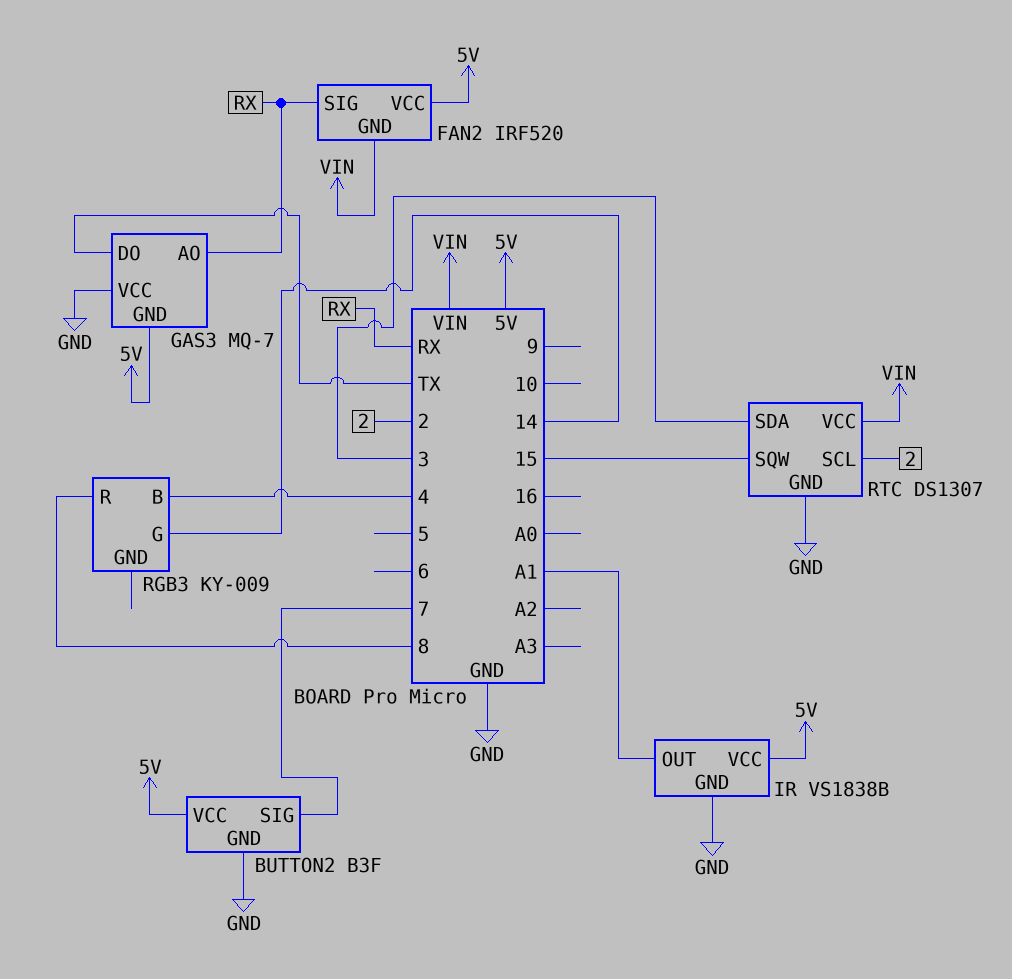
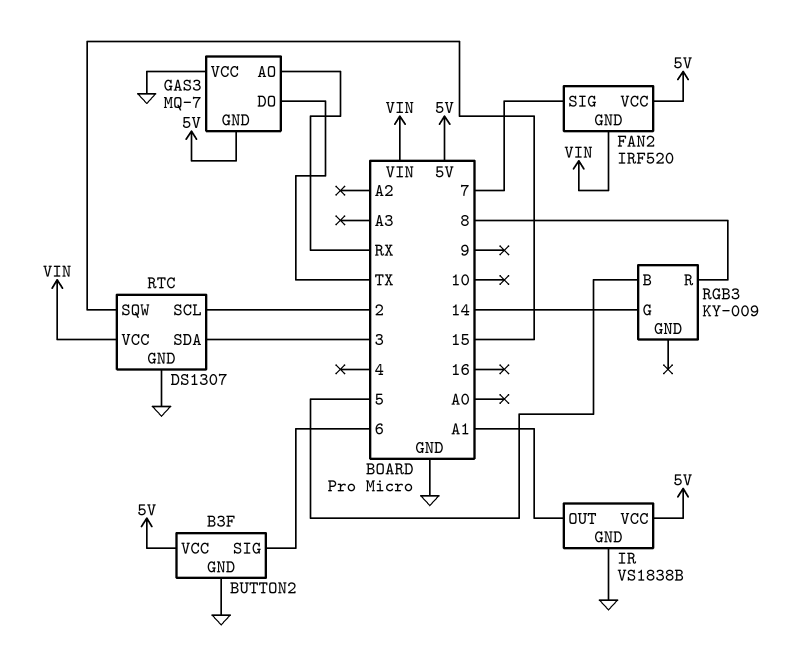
BUTTON2 pin SIG: 7 -> 6
FAN2 pin SIG: RX -> 7
RGB3 pin B: 4 -> 5

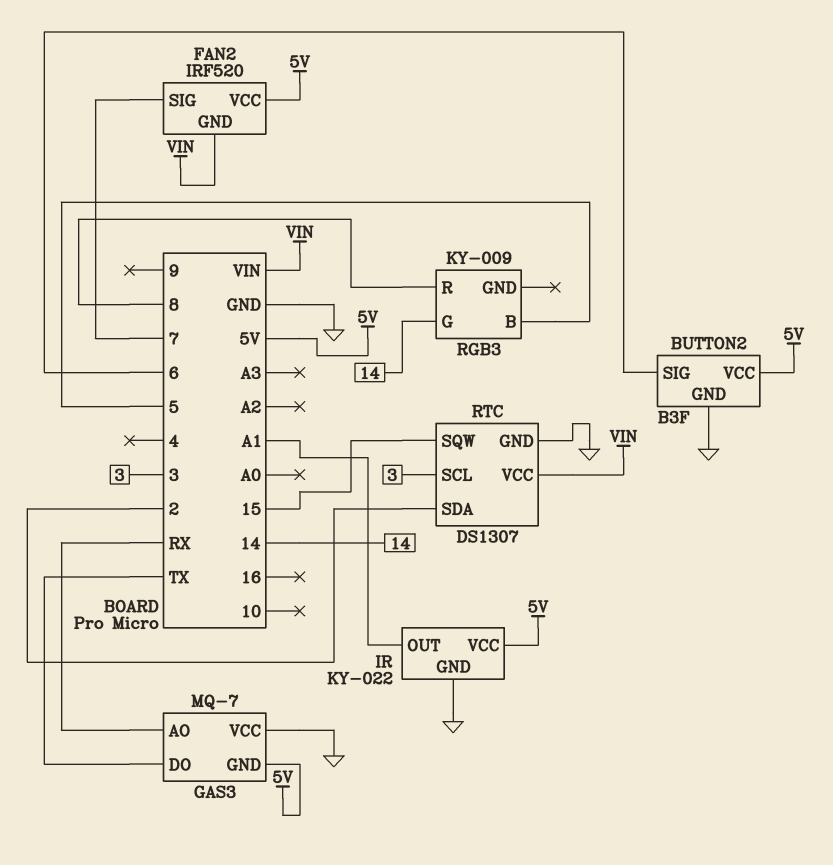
IR: VS1838B -> KY-022
RTC pin SCL: 2 -> 3
RTC pin SDA: 3 -> 2

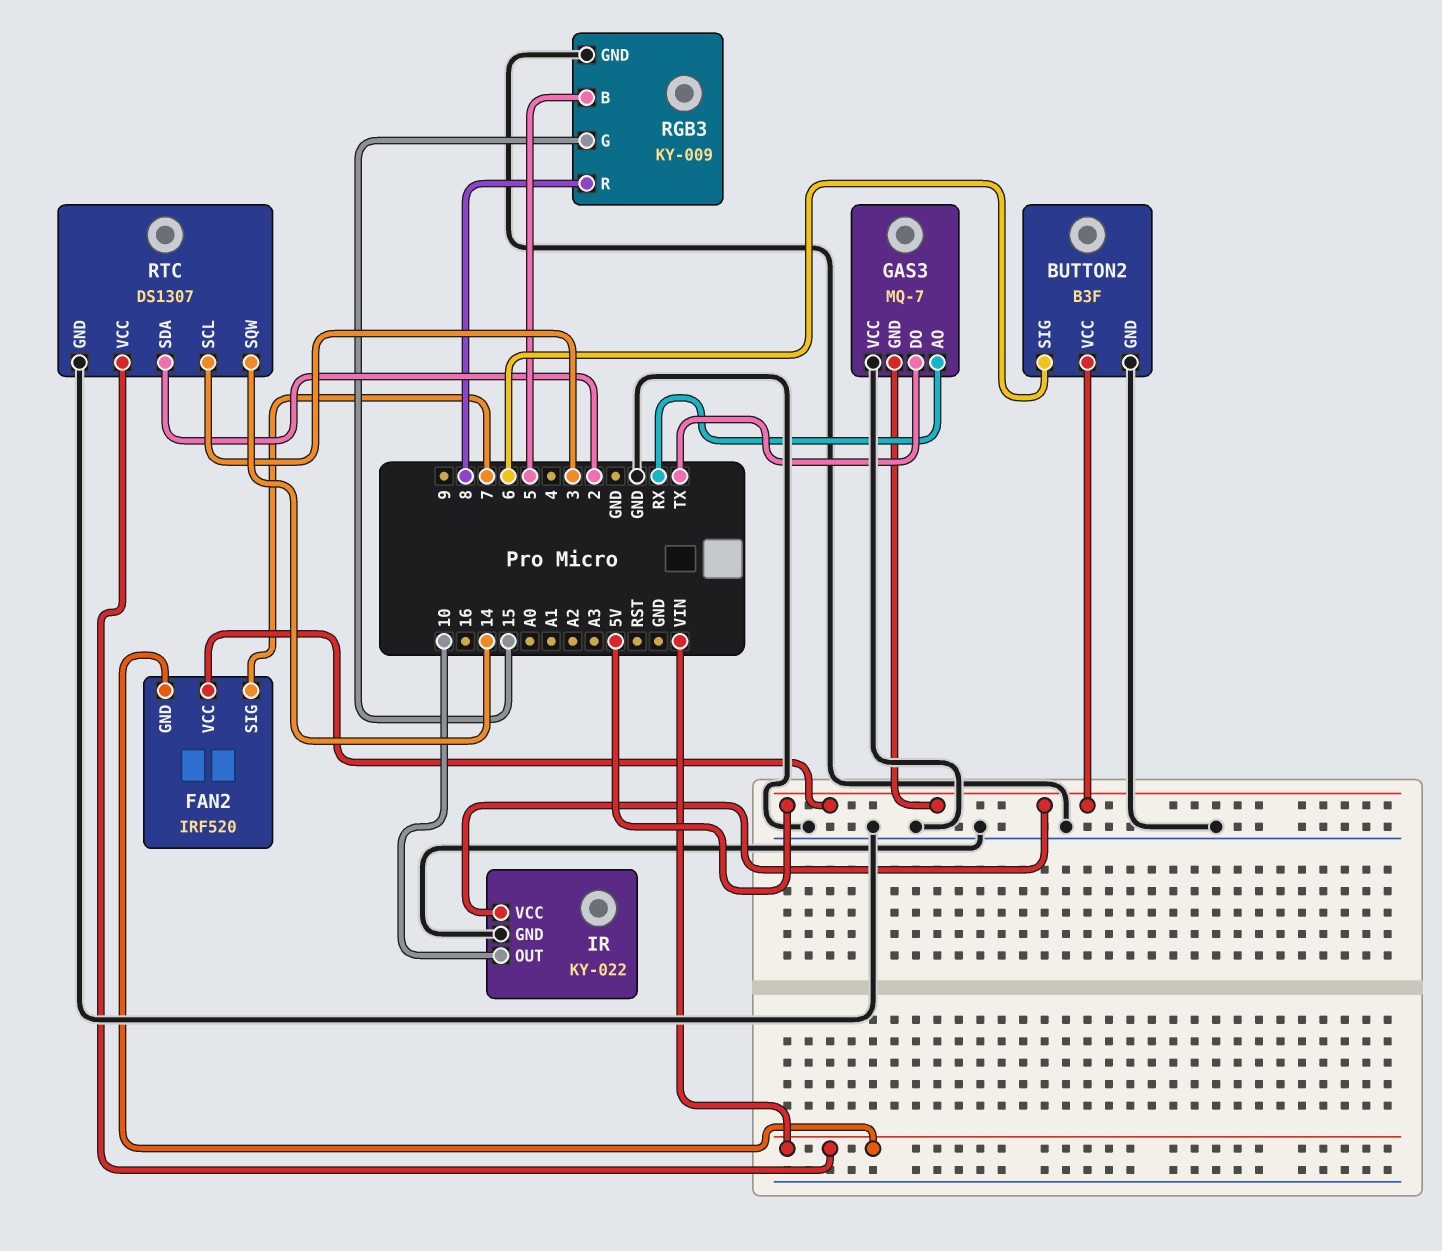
IR pin OUT: A1 -> 10
RGB3 pin G: 14 -> 15
RGB3 pin GND: none -> GND
RTC pin SQW: 15 -> 14

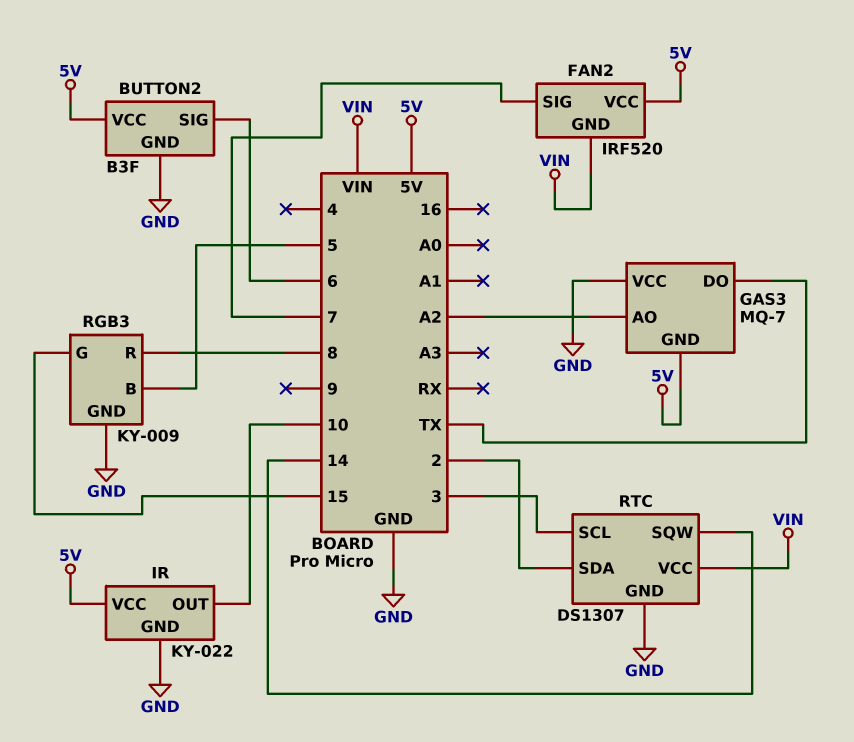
GAS3 pin AO: RX -> A2

